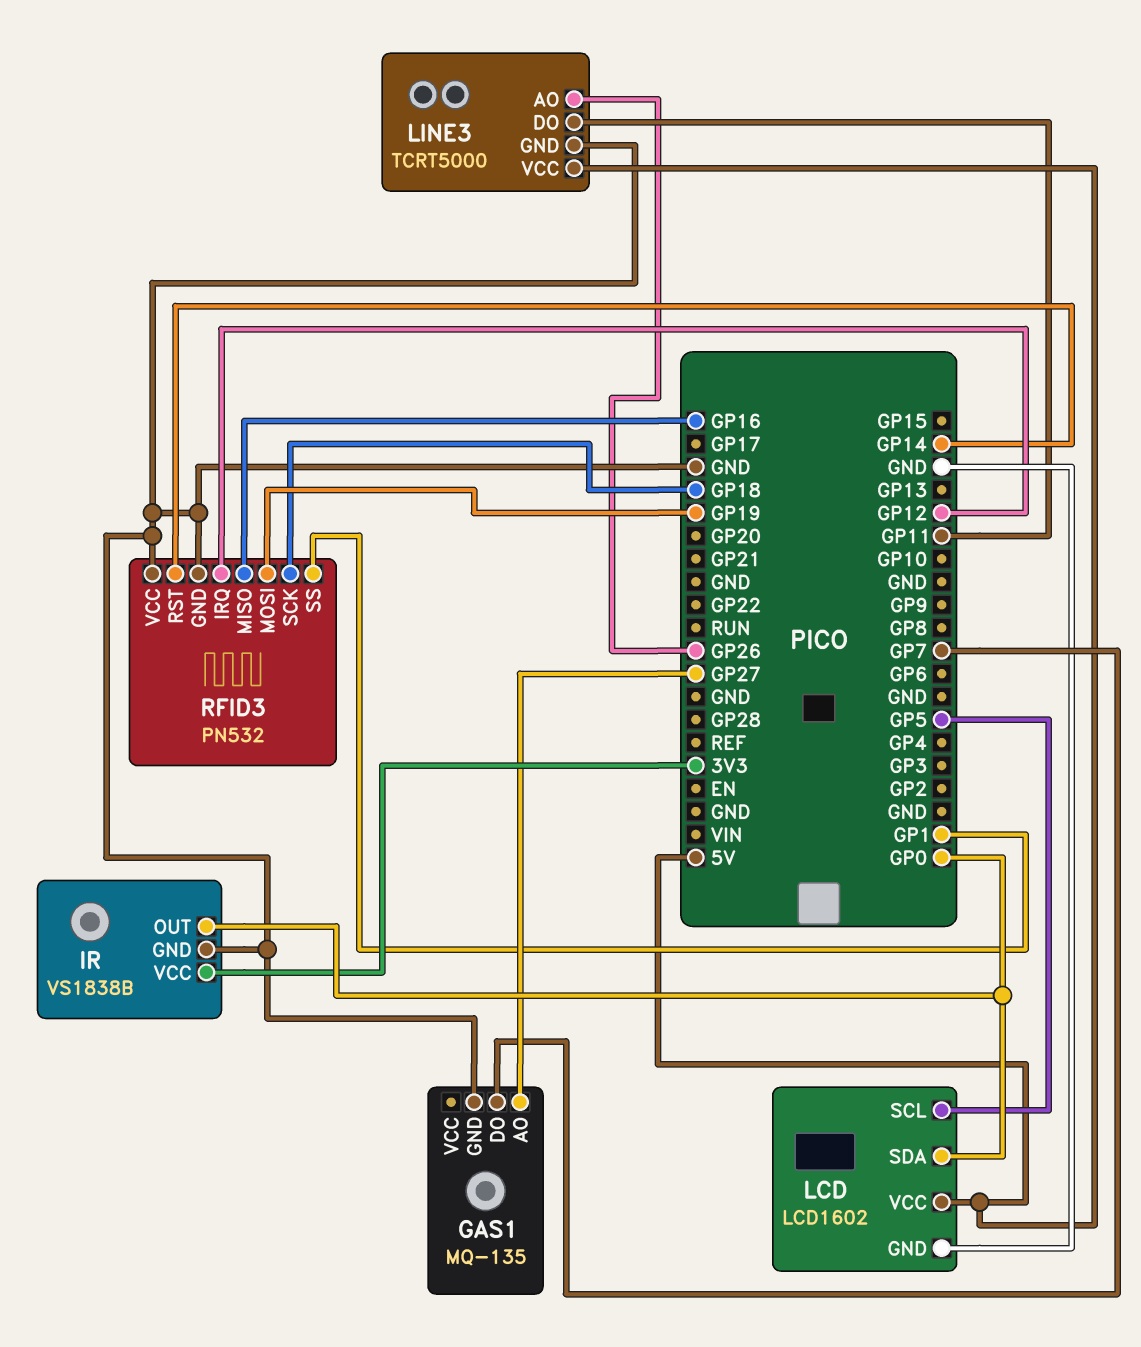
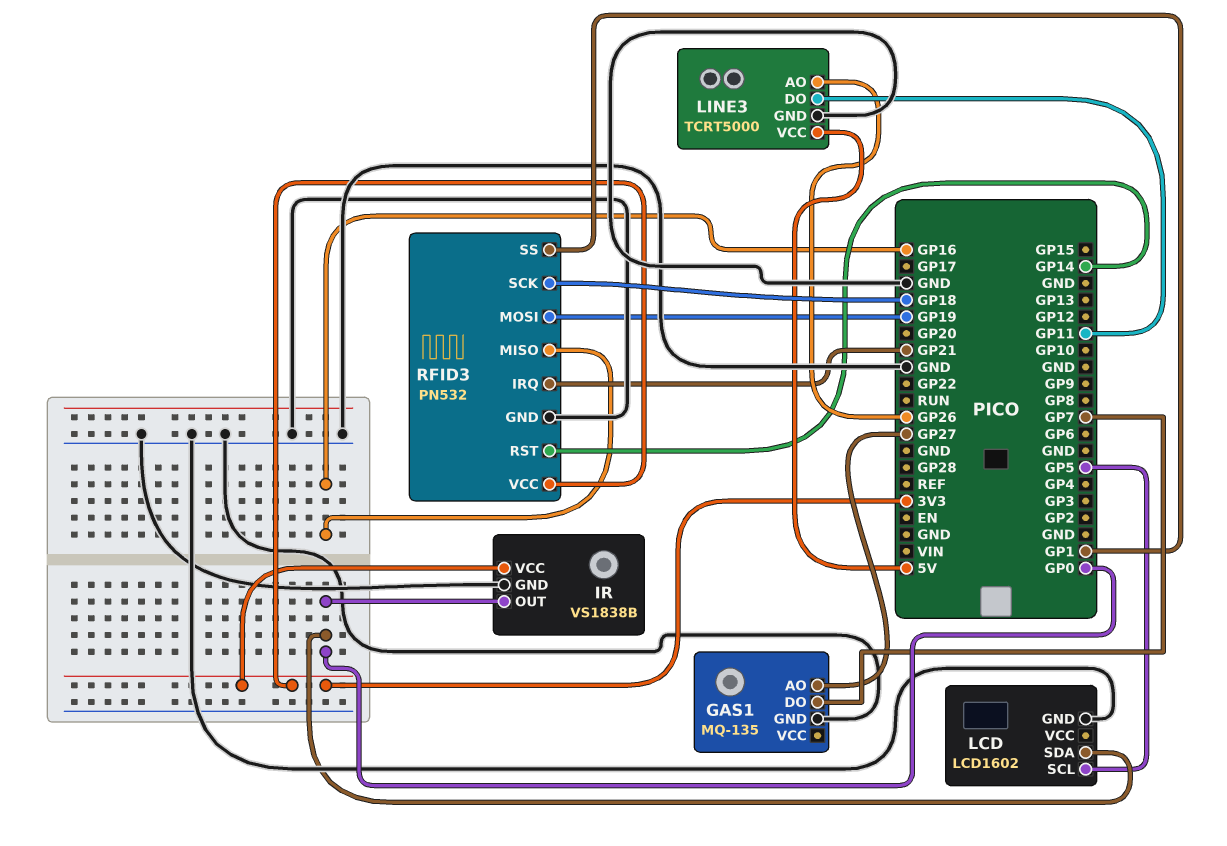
LCD pin VCC: 5V -> none
RFID3 pin IRQ: GP12 -> GP21
RFID3 pin VCC: GND -> 3V3

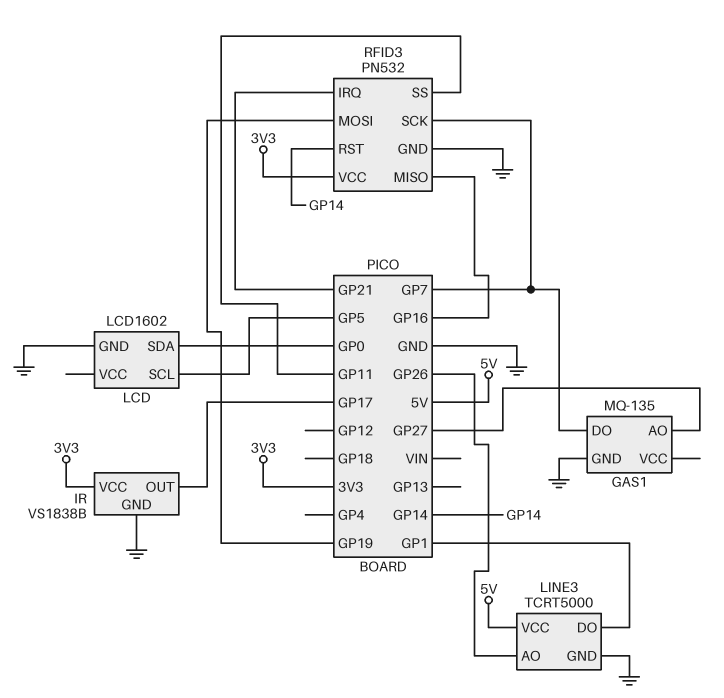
IR pin OUT: GP0 -> GP17
LINE3 pin DO: GP11 -> GP1
RFID3 pin SCK: GP18 -> GP7
RFID3 pin SS: GP1 -> GP11

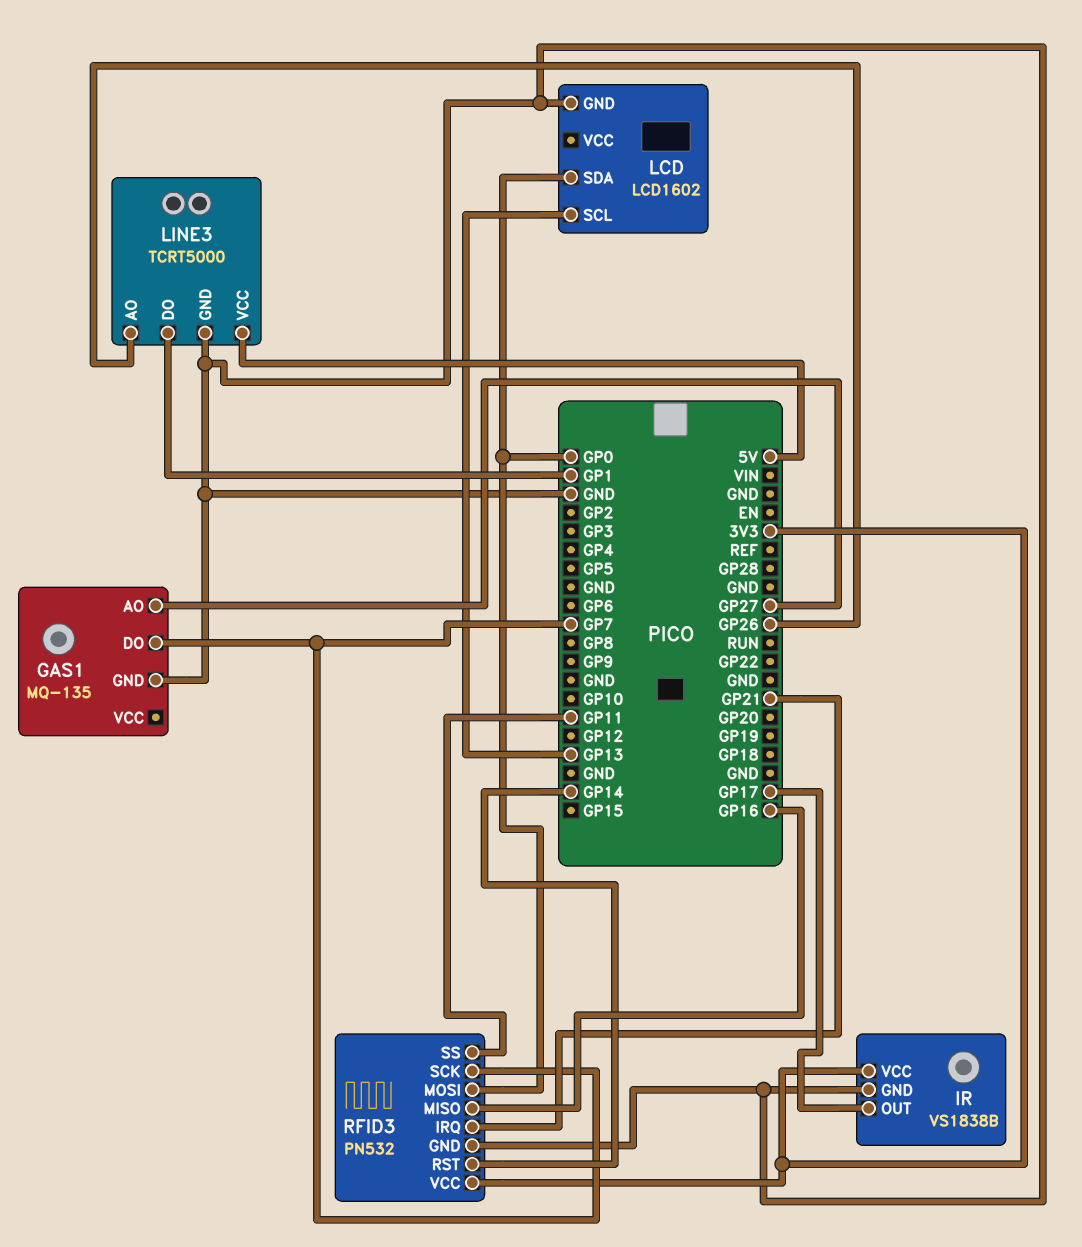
LCD pin SCL: GP5 -> GP13
RFID3 pin MOSI: GP19 -> GP0

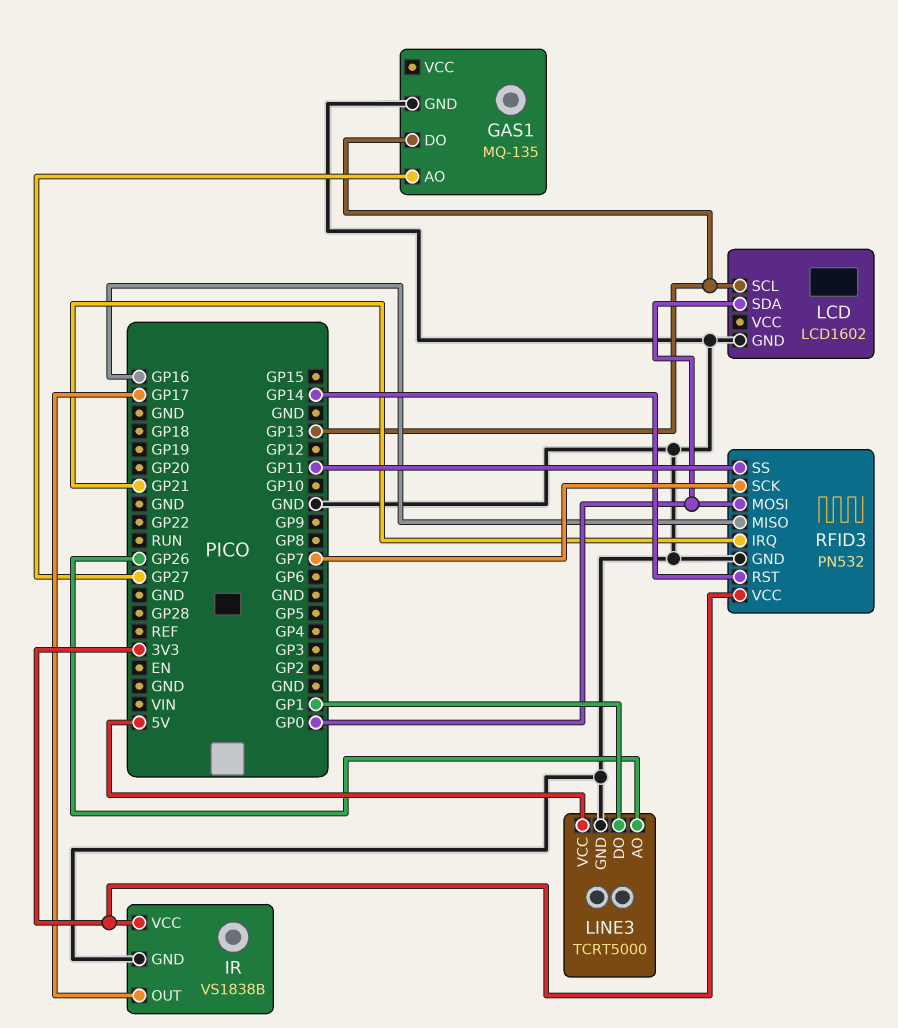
GAS1 pin DO: GP7 -> GP13

